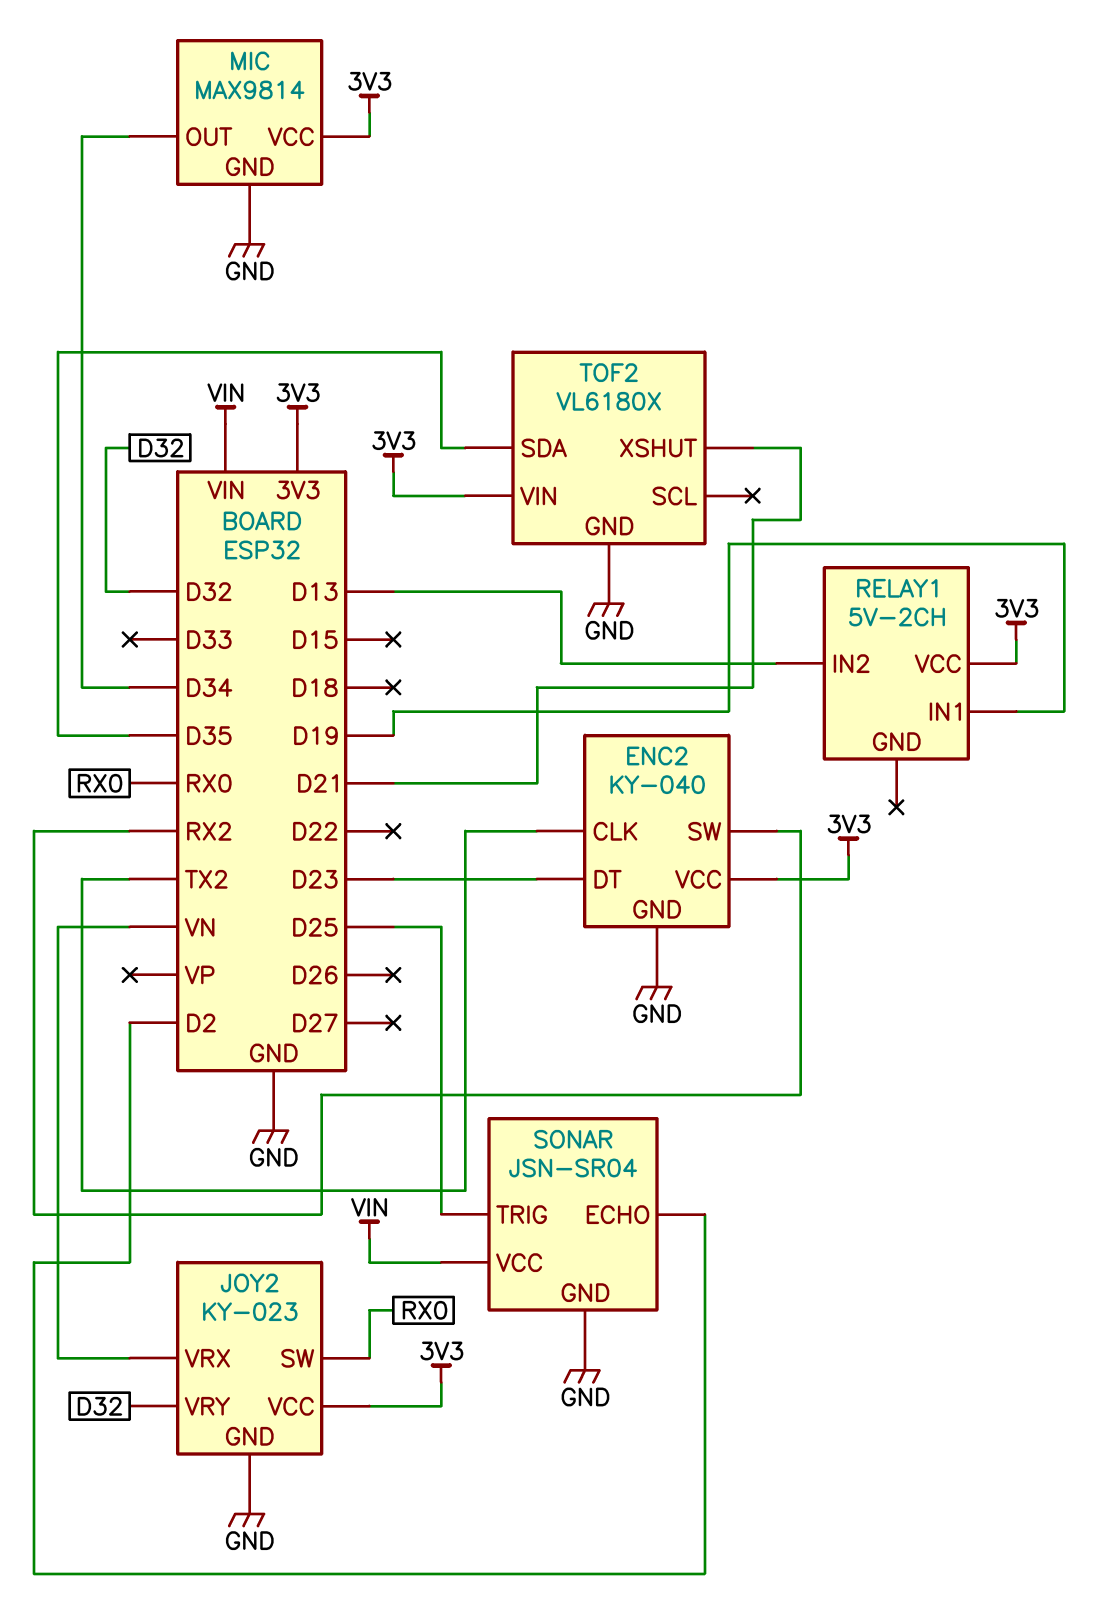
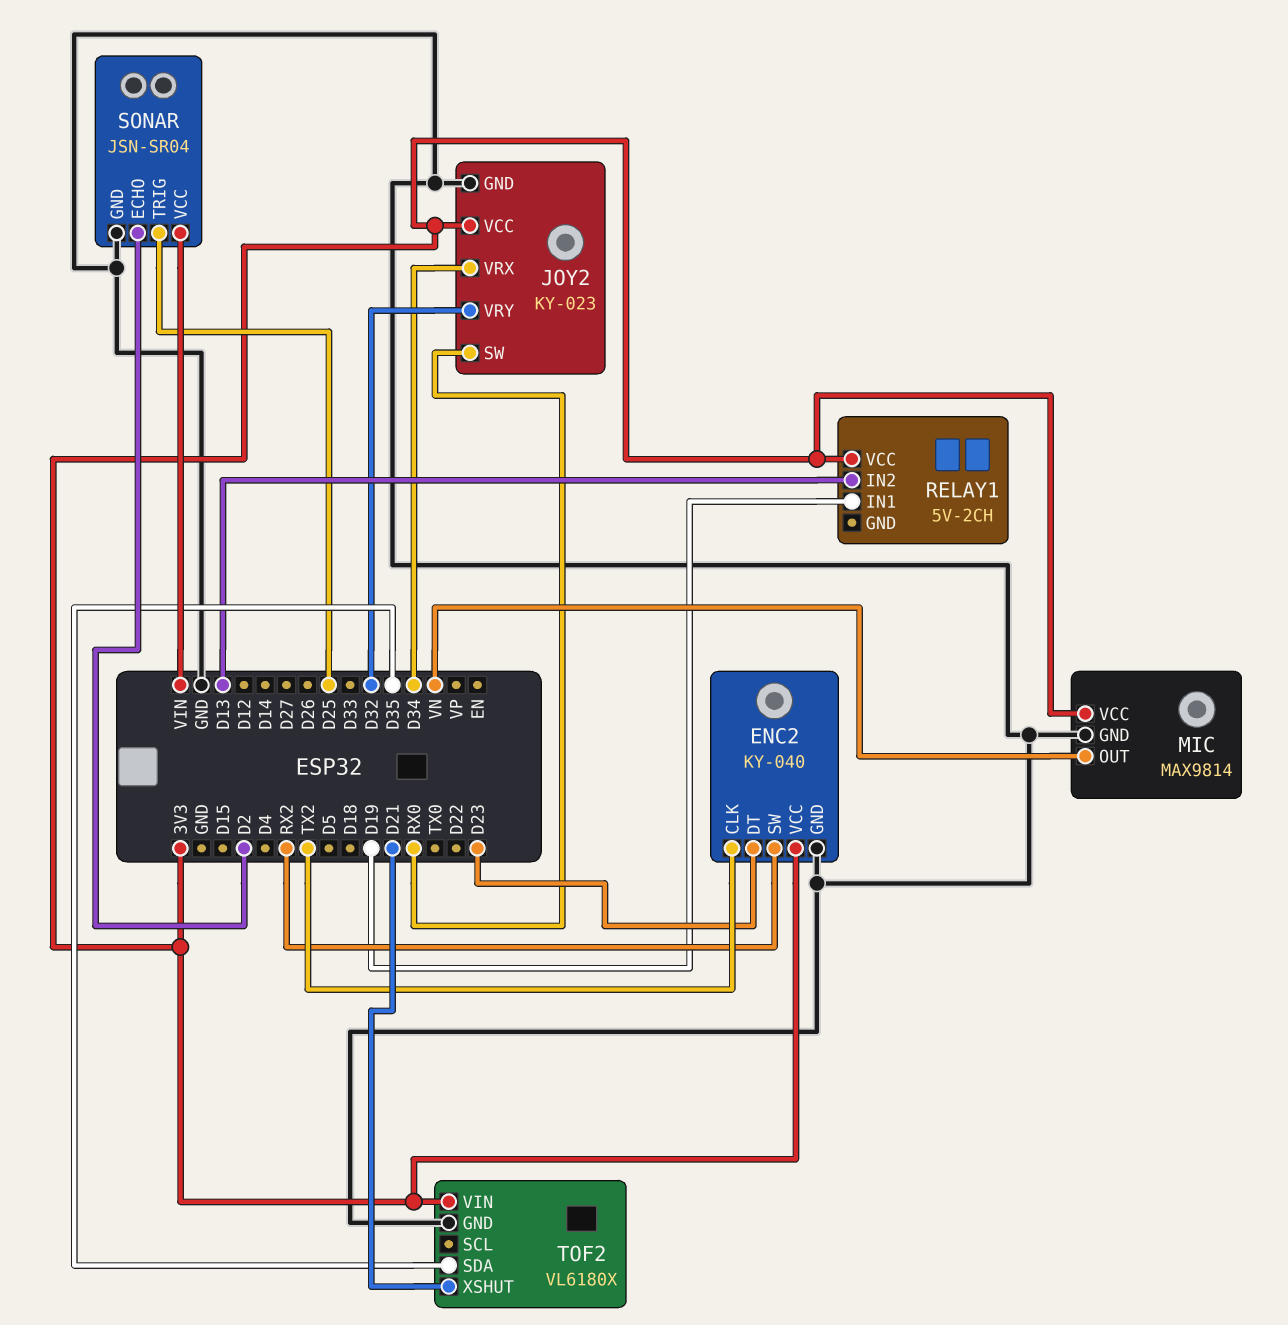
JOY2 pin VRX: VN -> D34
MIC pin OUT: D34 -> VN

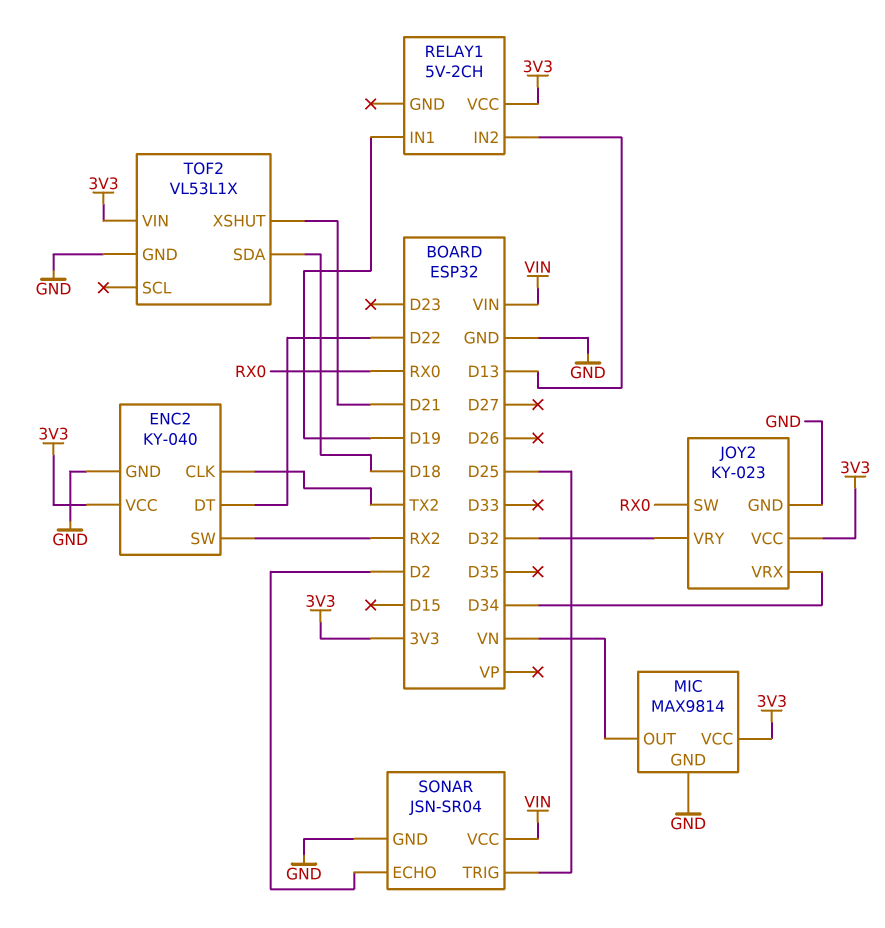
ENC2 pin DT: D23 -> D22
TOF2: VL6180X -> VL53L1X
TOF2 pin SDA: D35 -> D18

